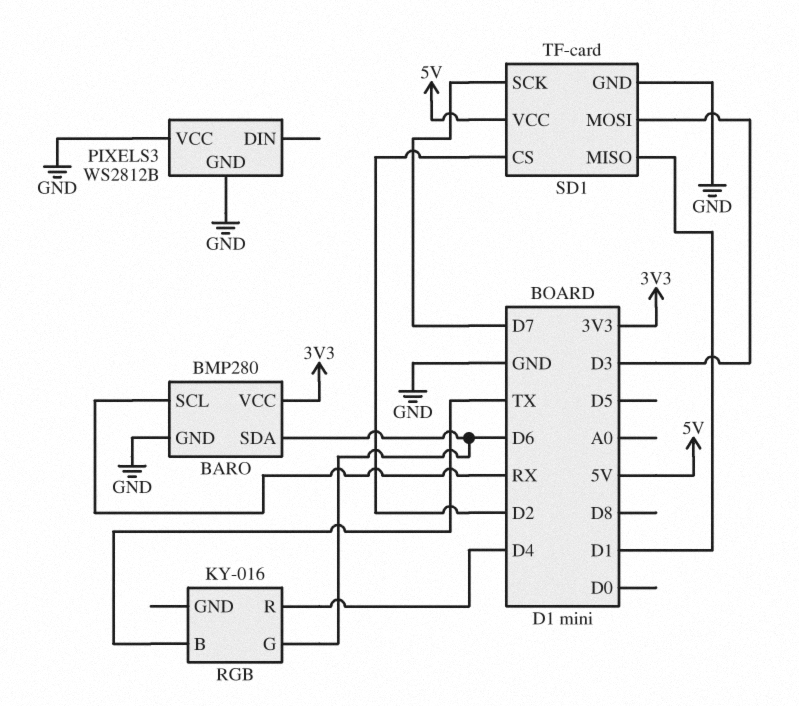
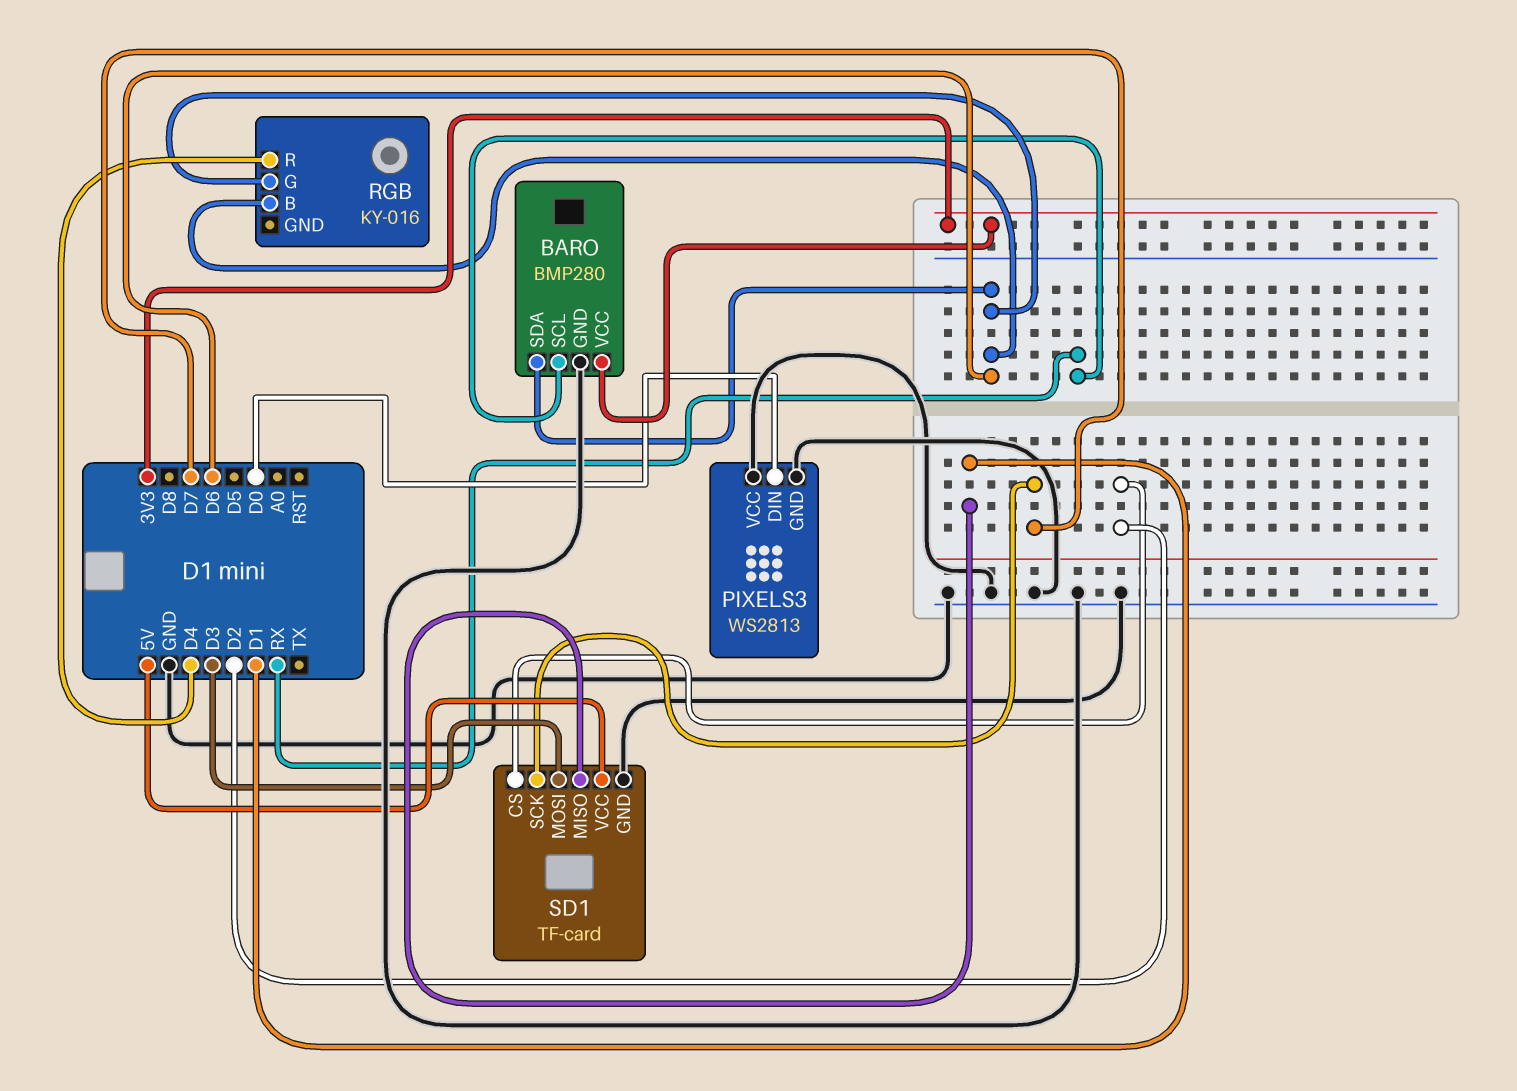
PIXELS3: WS2812B -> WS2813
PIXELS3 pin DIN: none -> D0
RGB pin B: TX -> D6

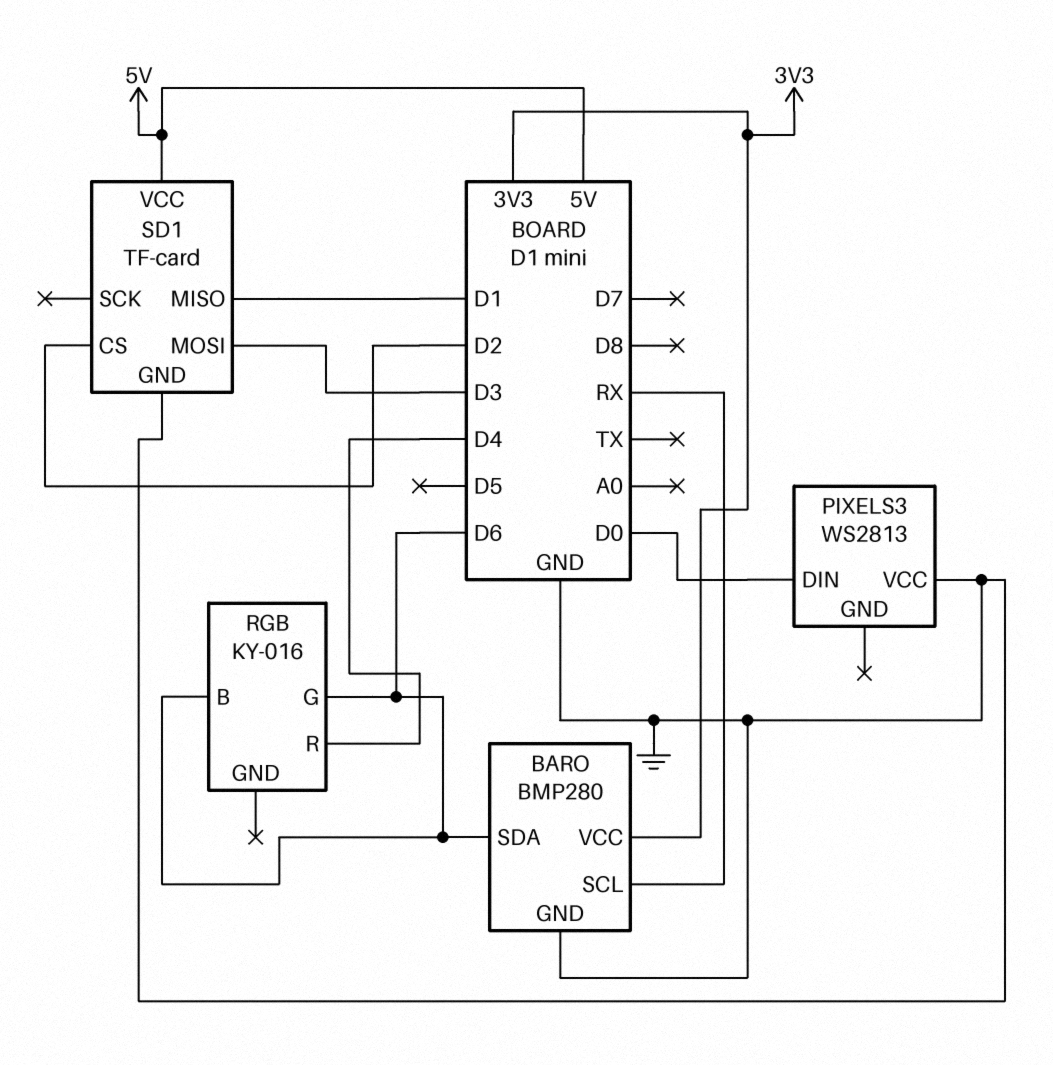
PIXELS3 pin GND: GND -> none
SD1 pin SCK: D7 -> none

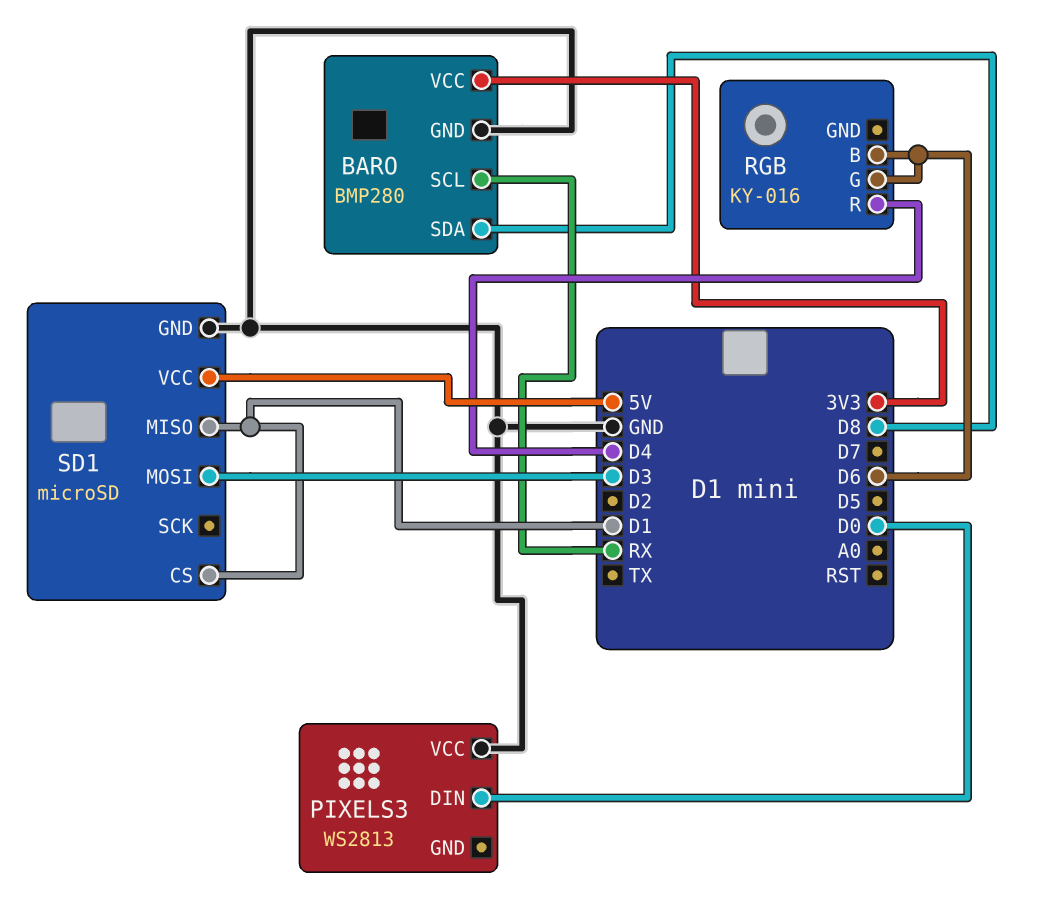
BARO pin SDA: D6 -> D8
SD1: TF-card -> microSD
SD1 pin CS: D2 -> D1

